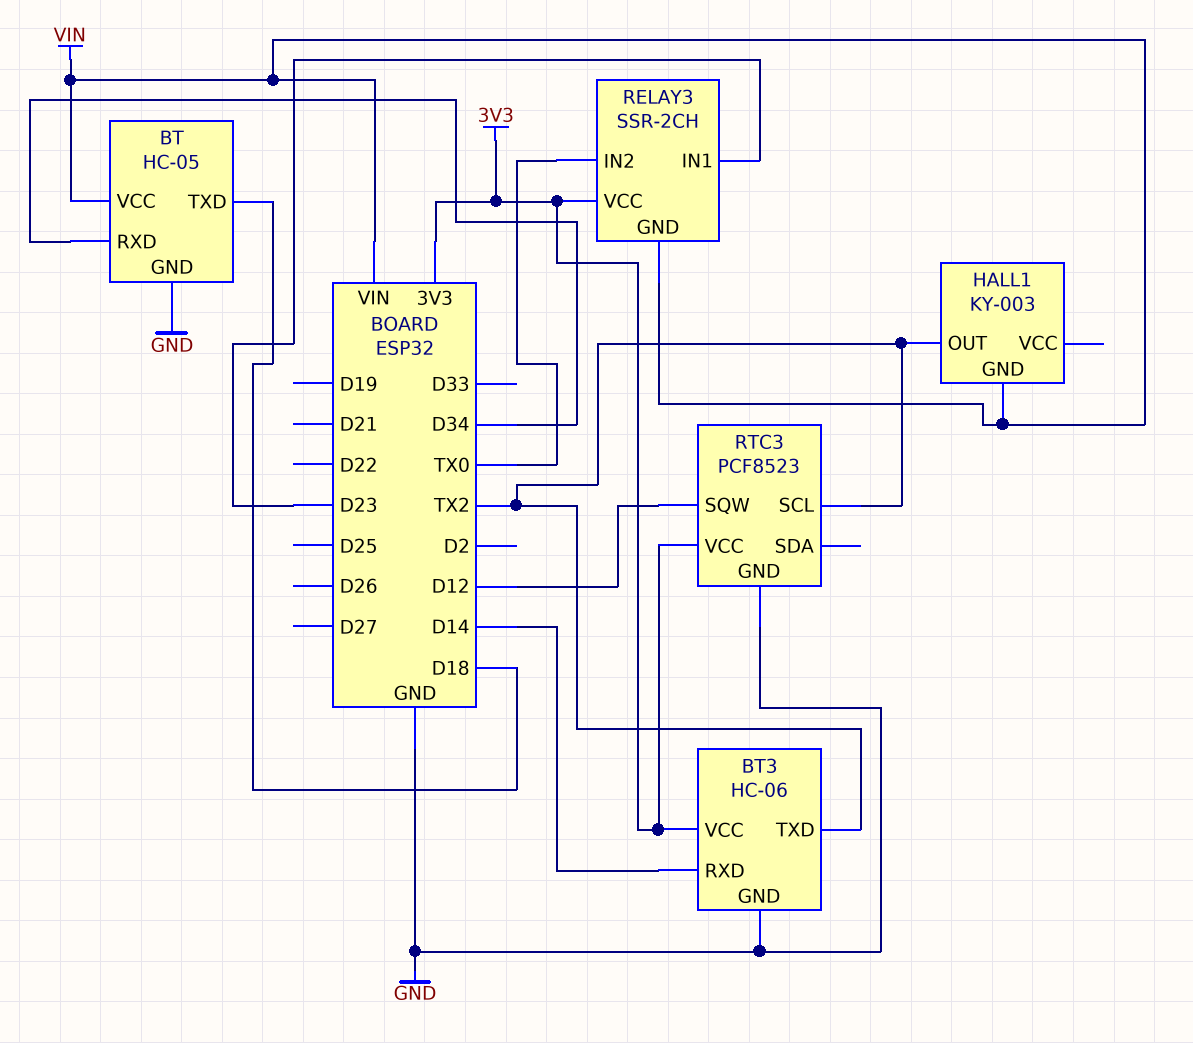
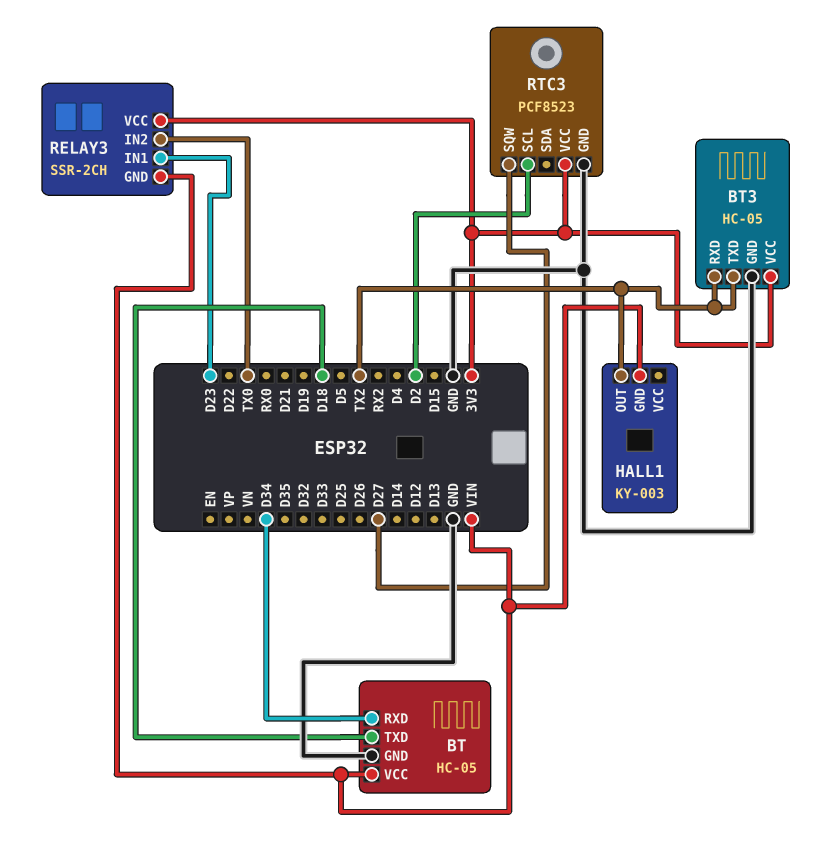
BT3: HC-06 -> HC-05
BT3 pin RXD: D14 -> TX2
RTC3 pin SCL: TX2 -> D2
RTC3 pin SQW: D12 -> D27

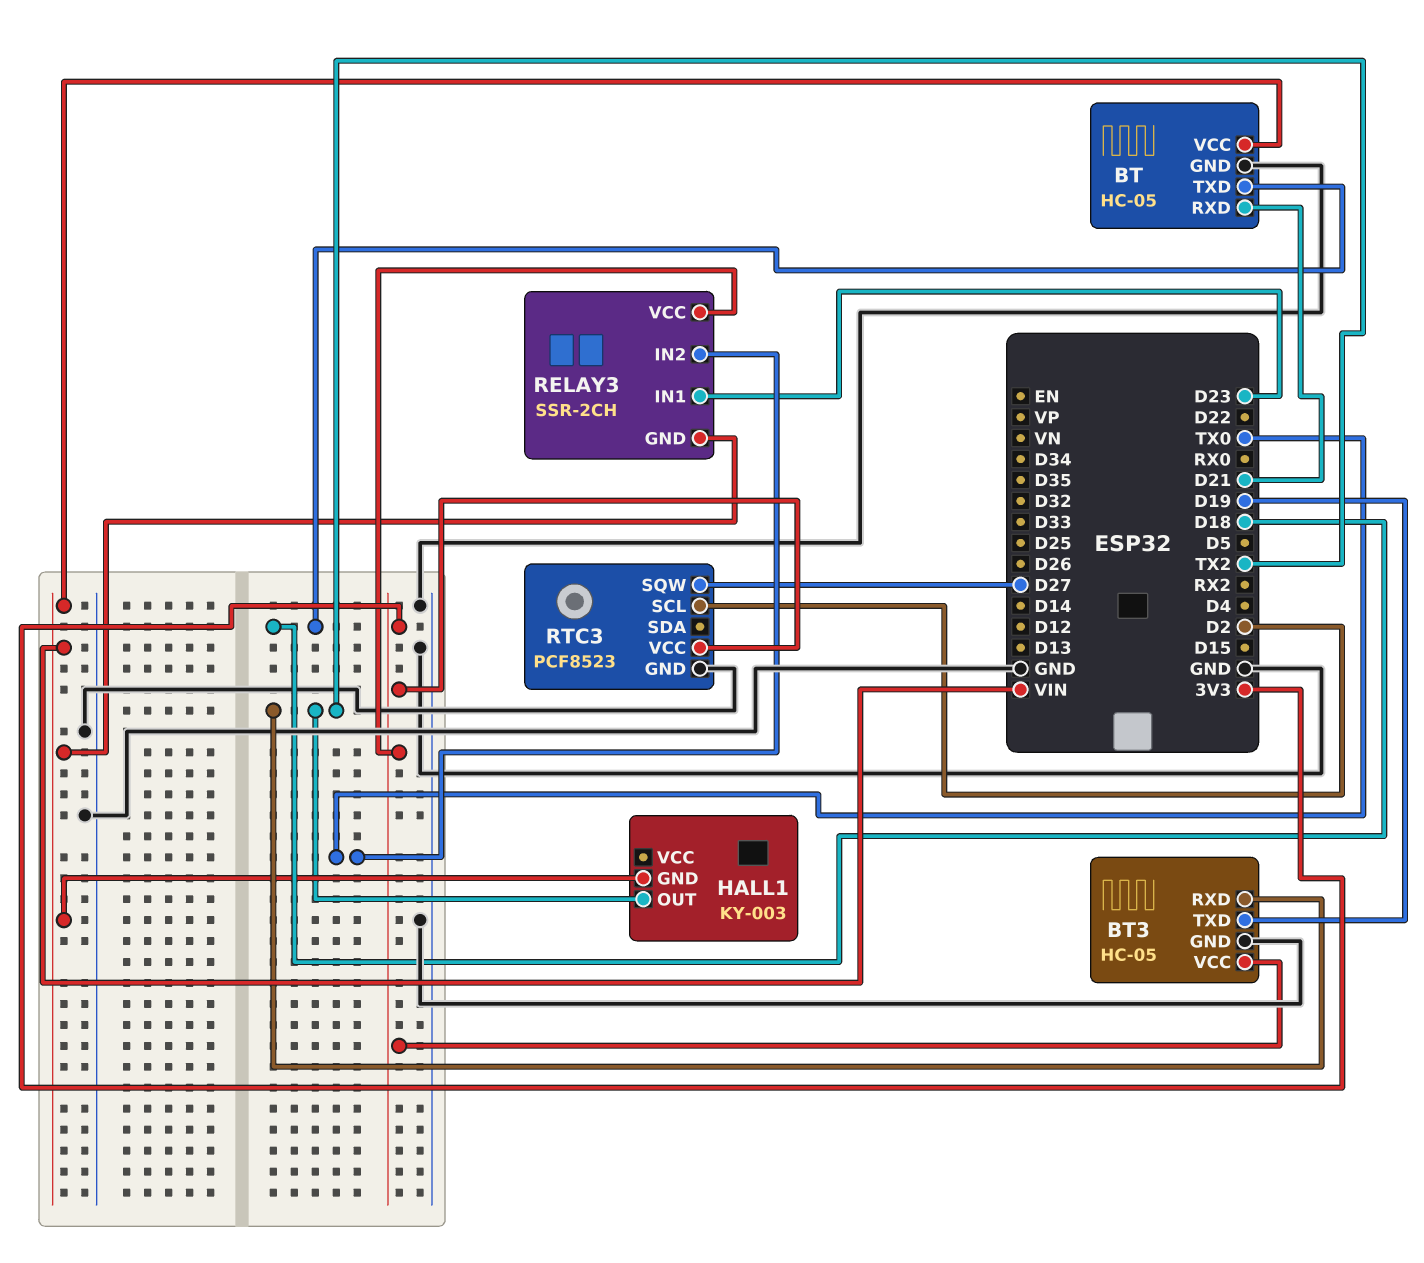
BT pin RXD: D34 -> D21
BT3 pin TXD: TX2 -> D19

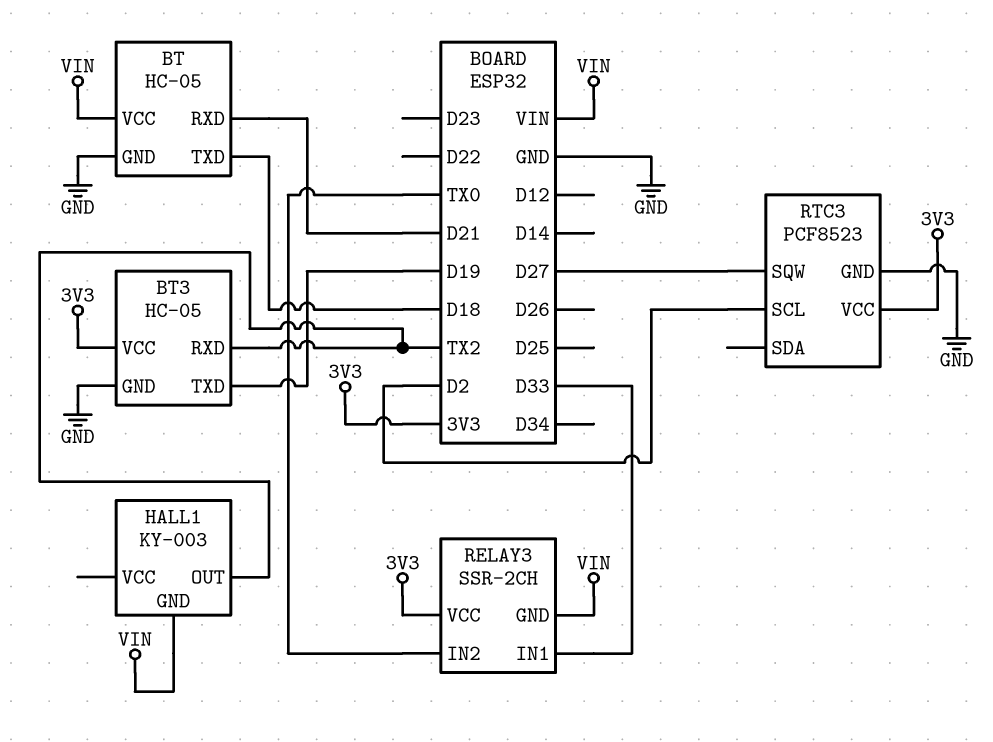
RELAY3 pin IN1: D23 -> D33

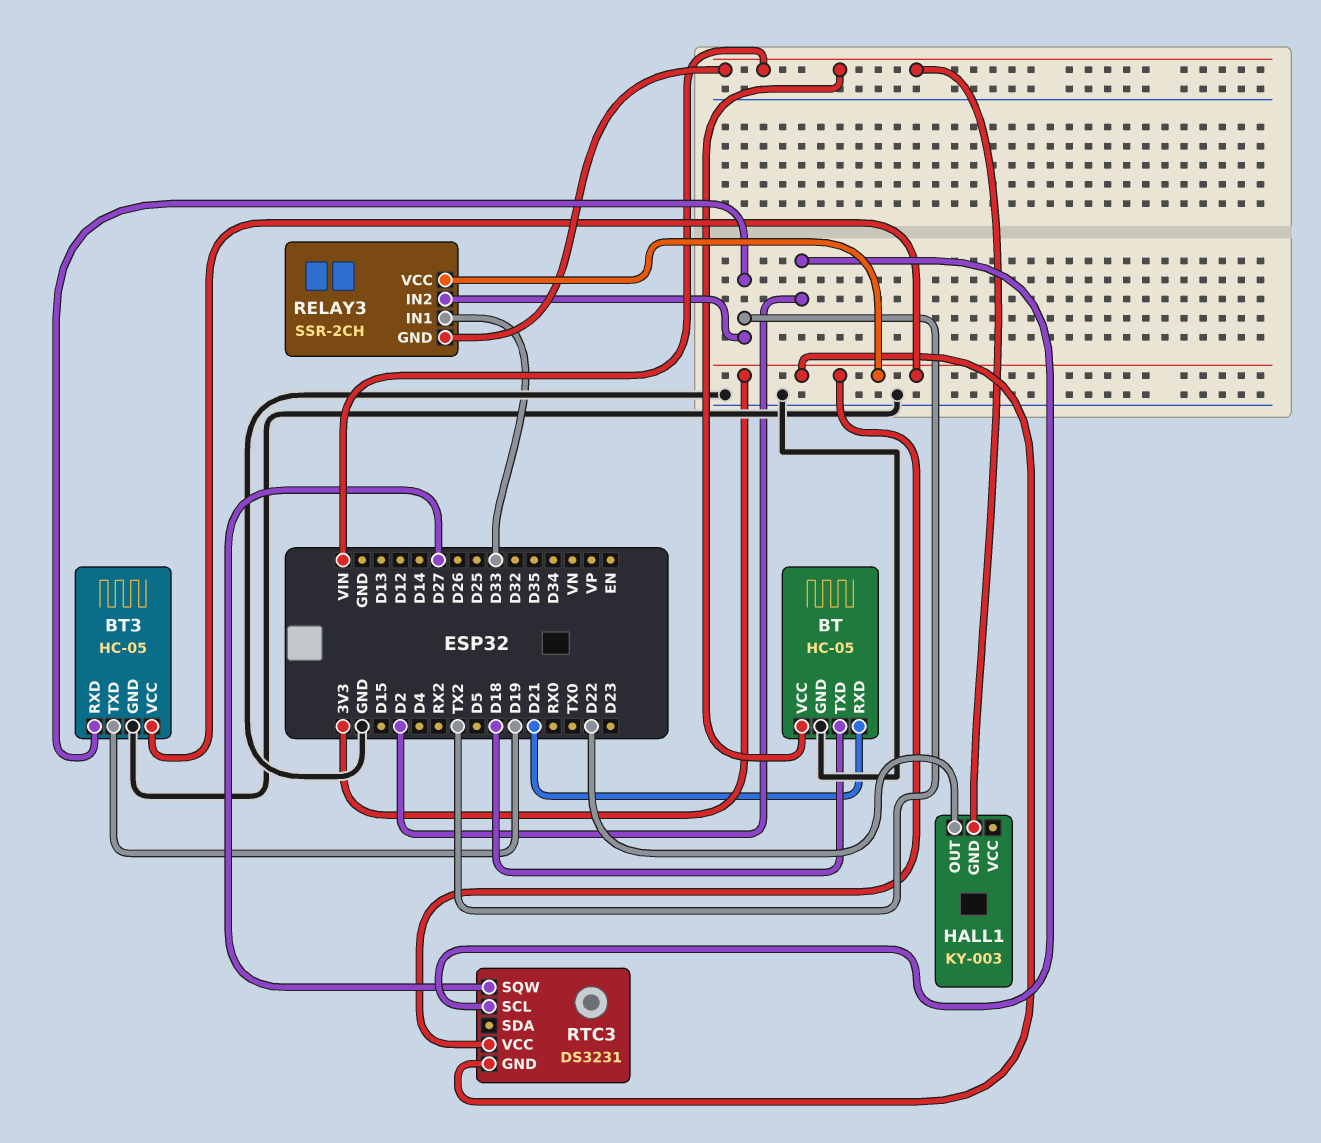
HALL1 pin OUT: TX2 -> D22
RELAY3 pin IN2: TX0 -> TX2
RTC3: PCF8523 -> DS3231
RTC3 pin GND: GND -> 3V3

